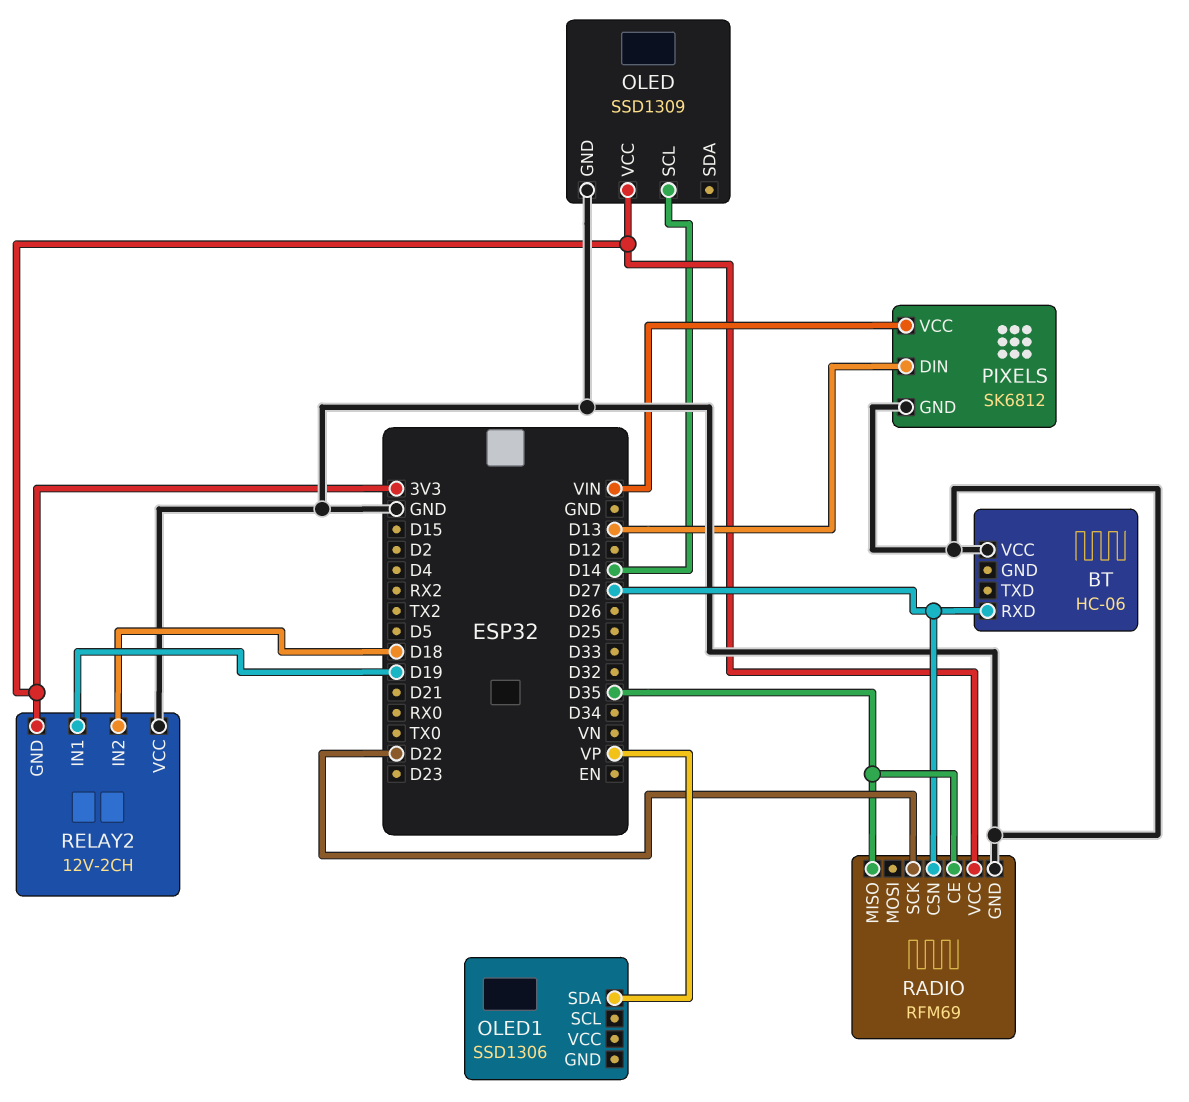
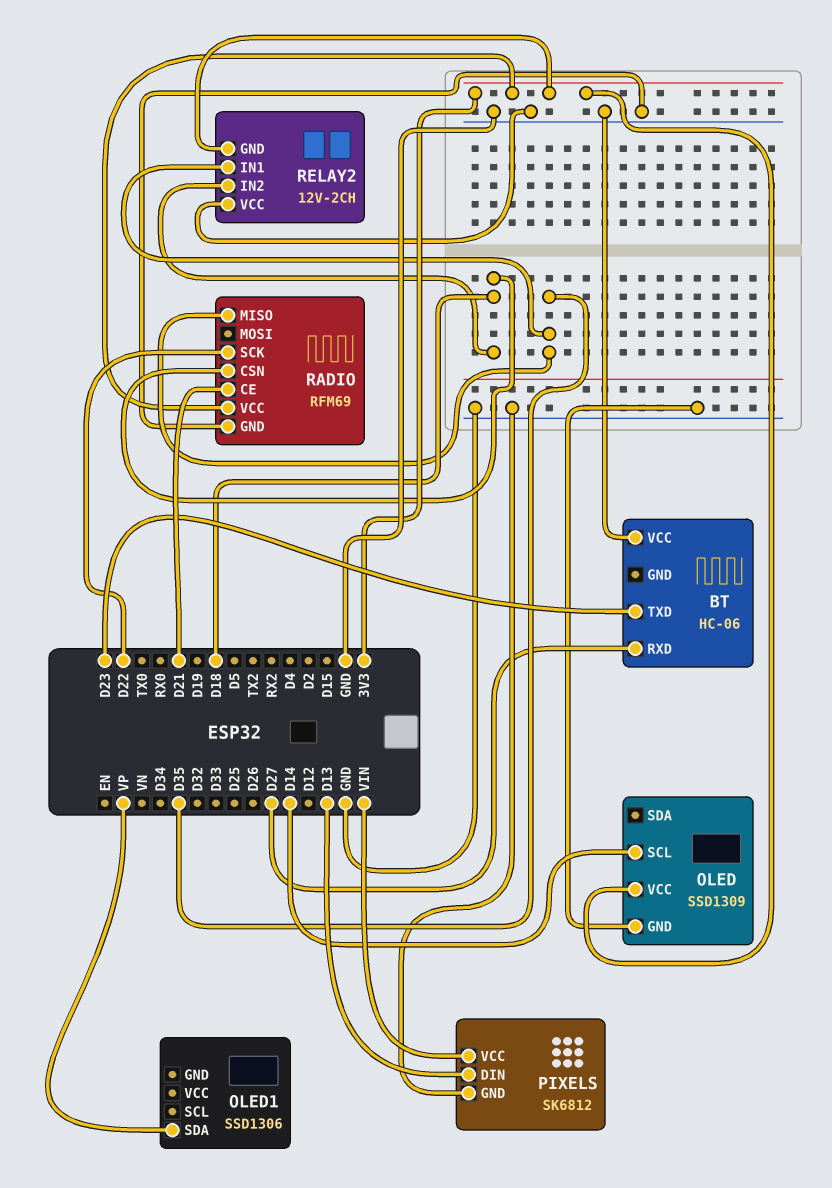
BT pin TXD: none -> D23
RADIO pin CE: D35 -> D21
RADIO pin CSN: D27 -> D18
RELAY2 pin IN1: D19 -> D35

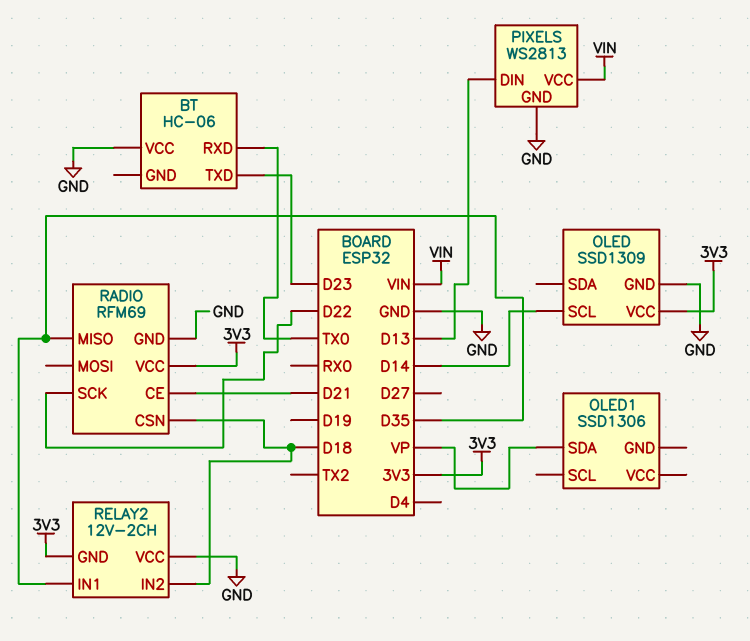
BT pin RXD: D27 -> TX0
PIXELS: SK6812 -> WS2813

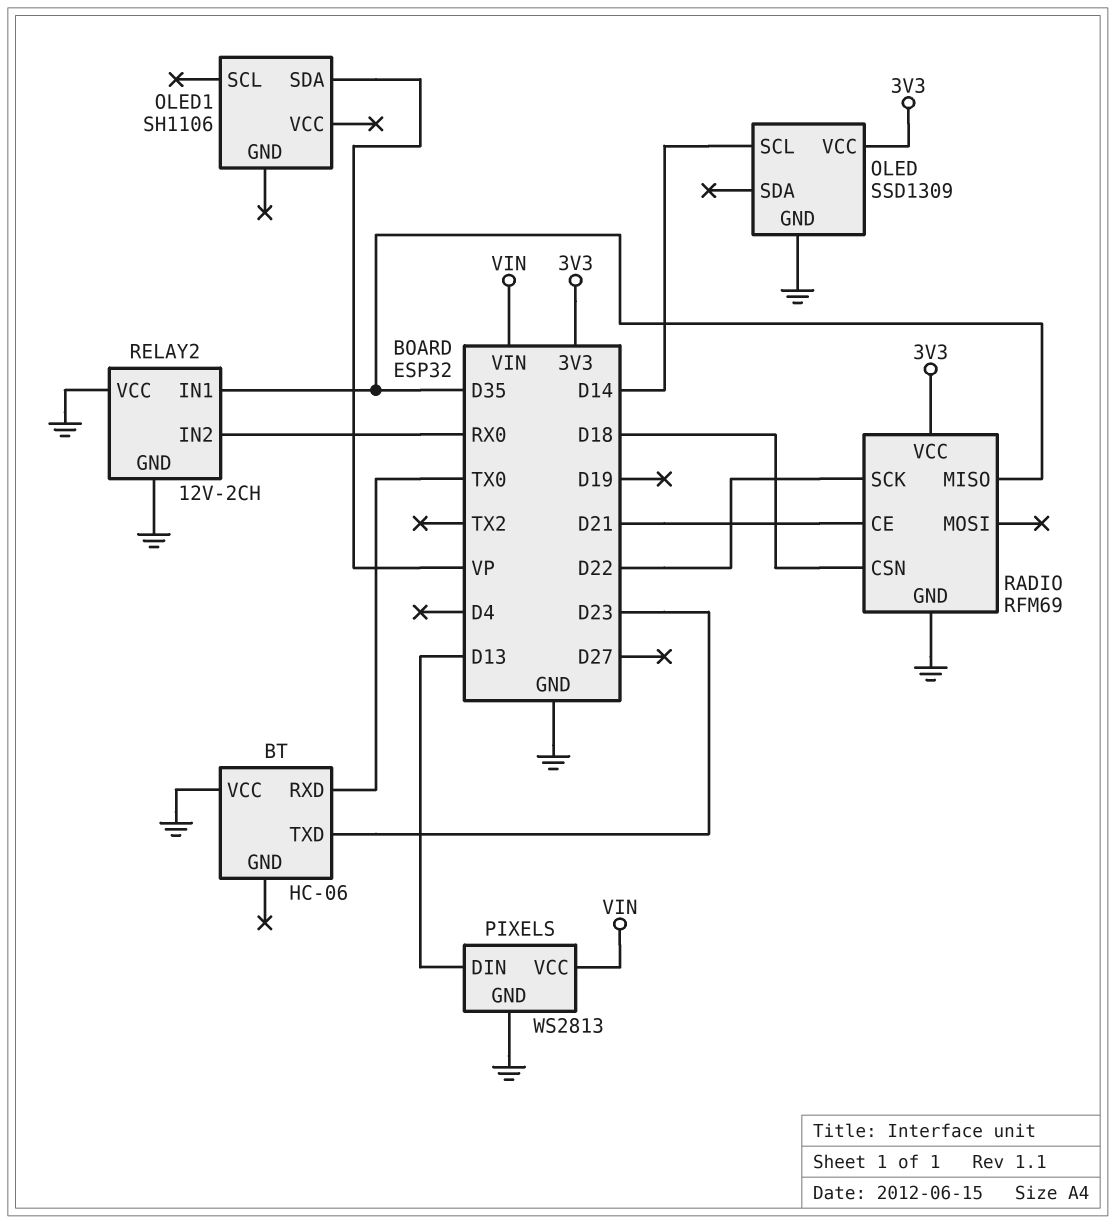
OLED1: SSD1306 -> SH1106
RELAY2 pin GND: 3V3 -> GND
RELAY2 pin IN2: D18 -> RX0

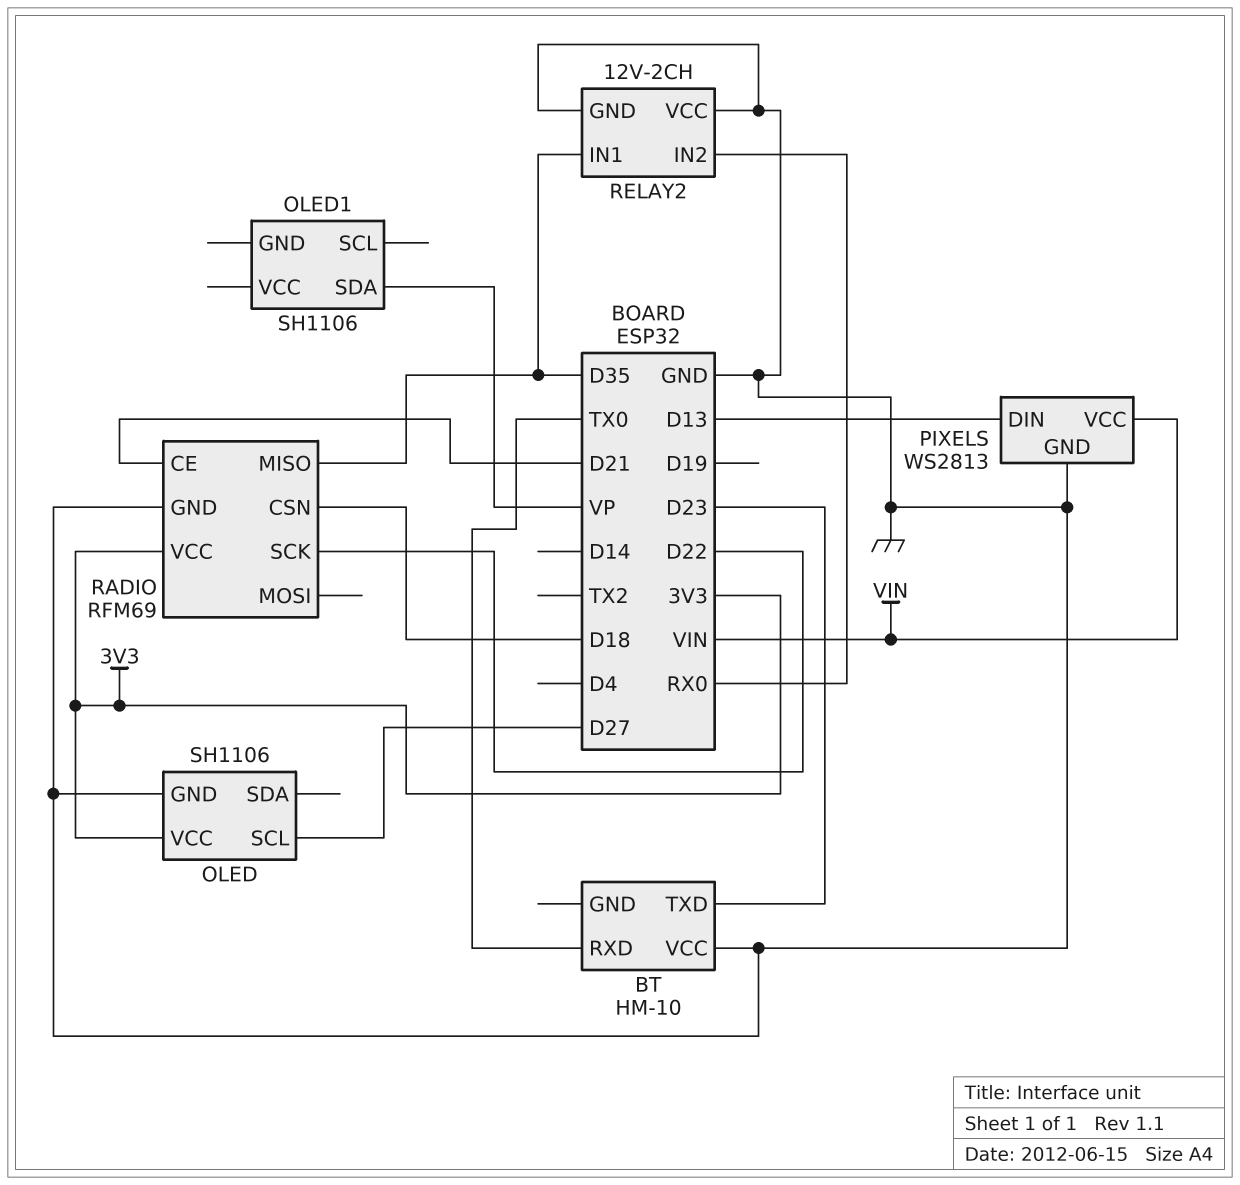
BT: HC-06 -> HM-10
OLED: SSD1309 -> SH1106
OLED pin SCL: D14 -> D27

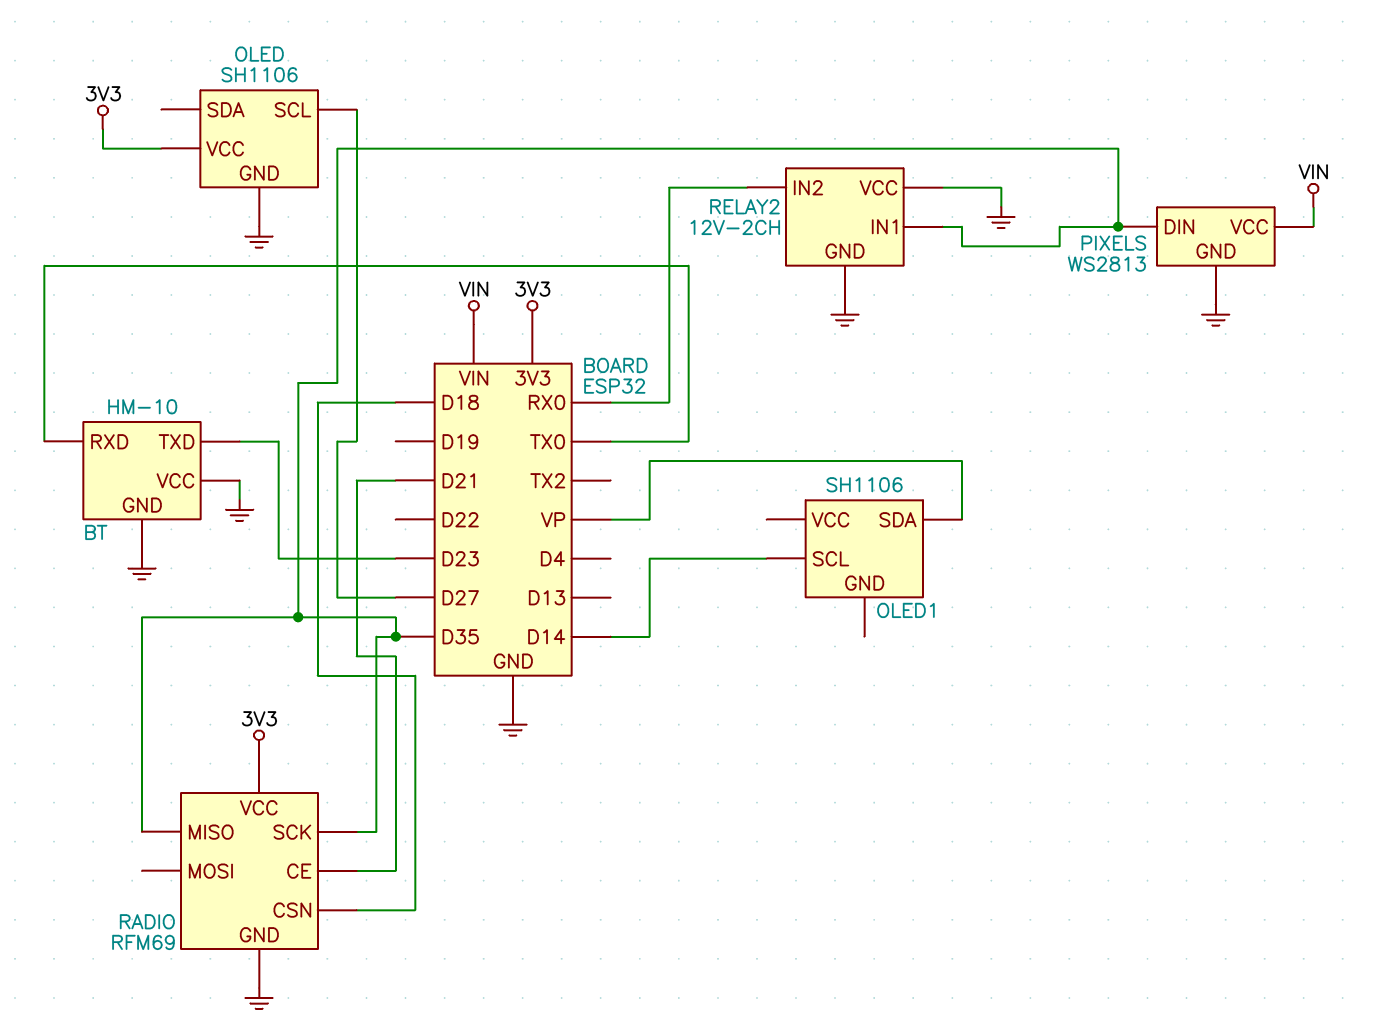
BT pin GND: none -> GND
OLED1 pin SCL: none -> D14
PIXELS pin DIN: D13 -> D35
RADIO pin SCK: D22 -> D35

